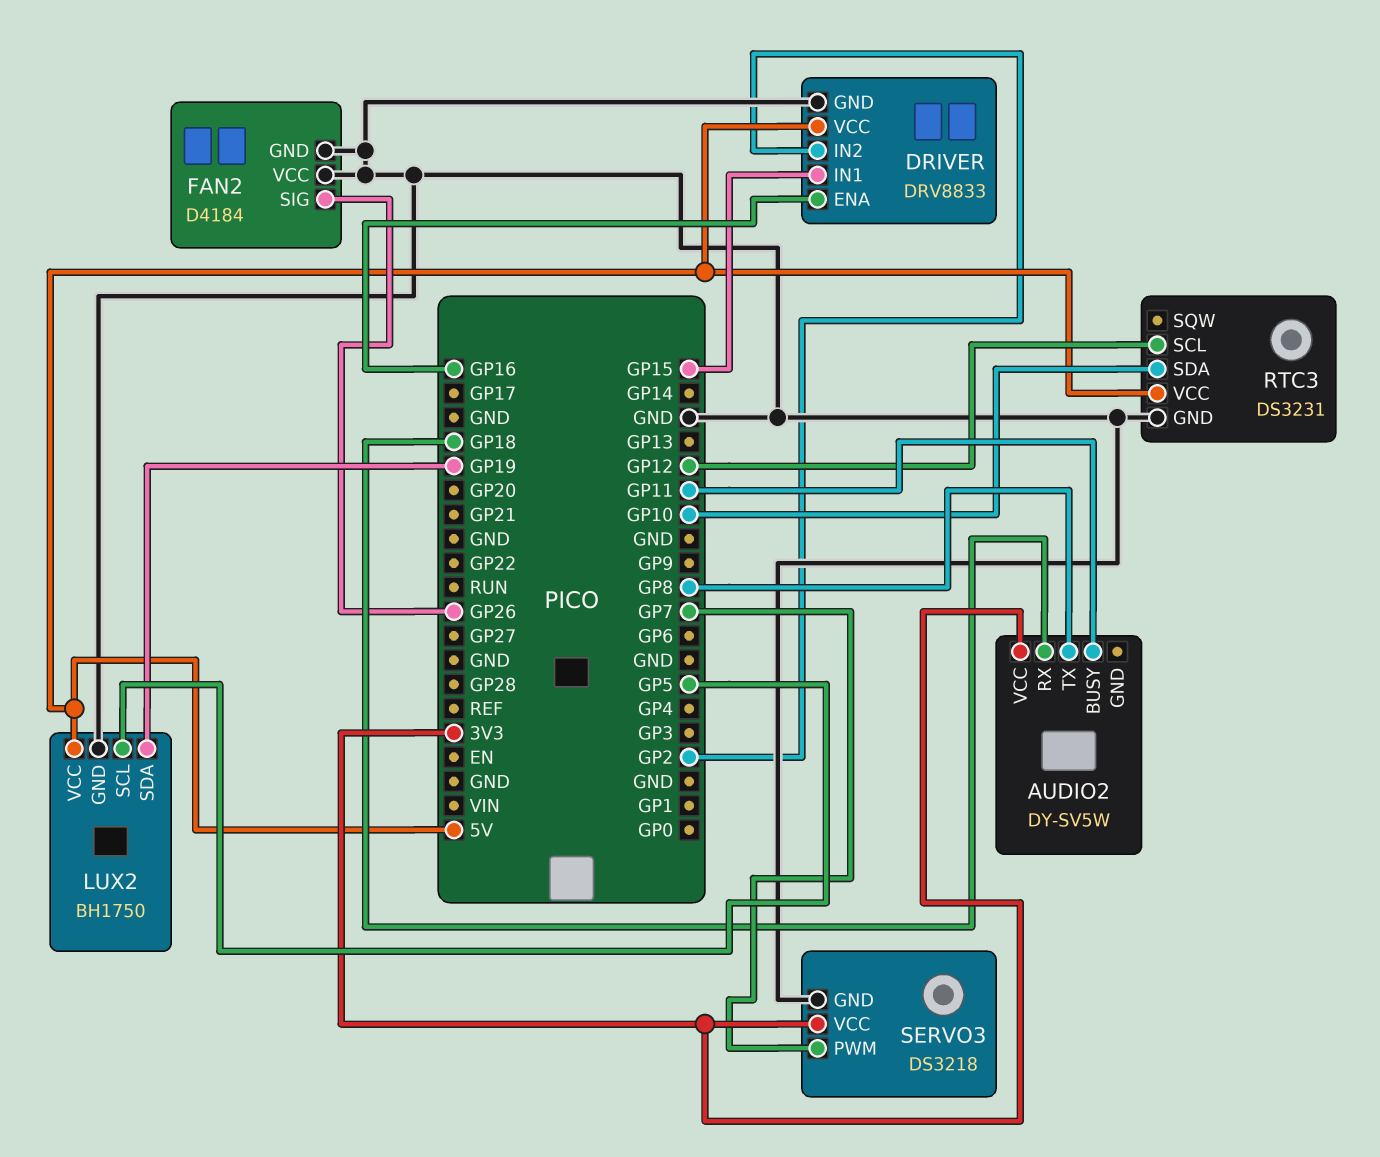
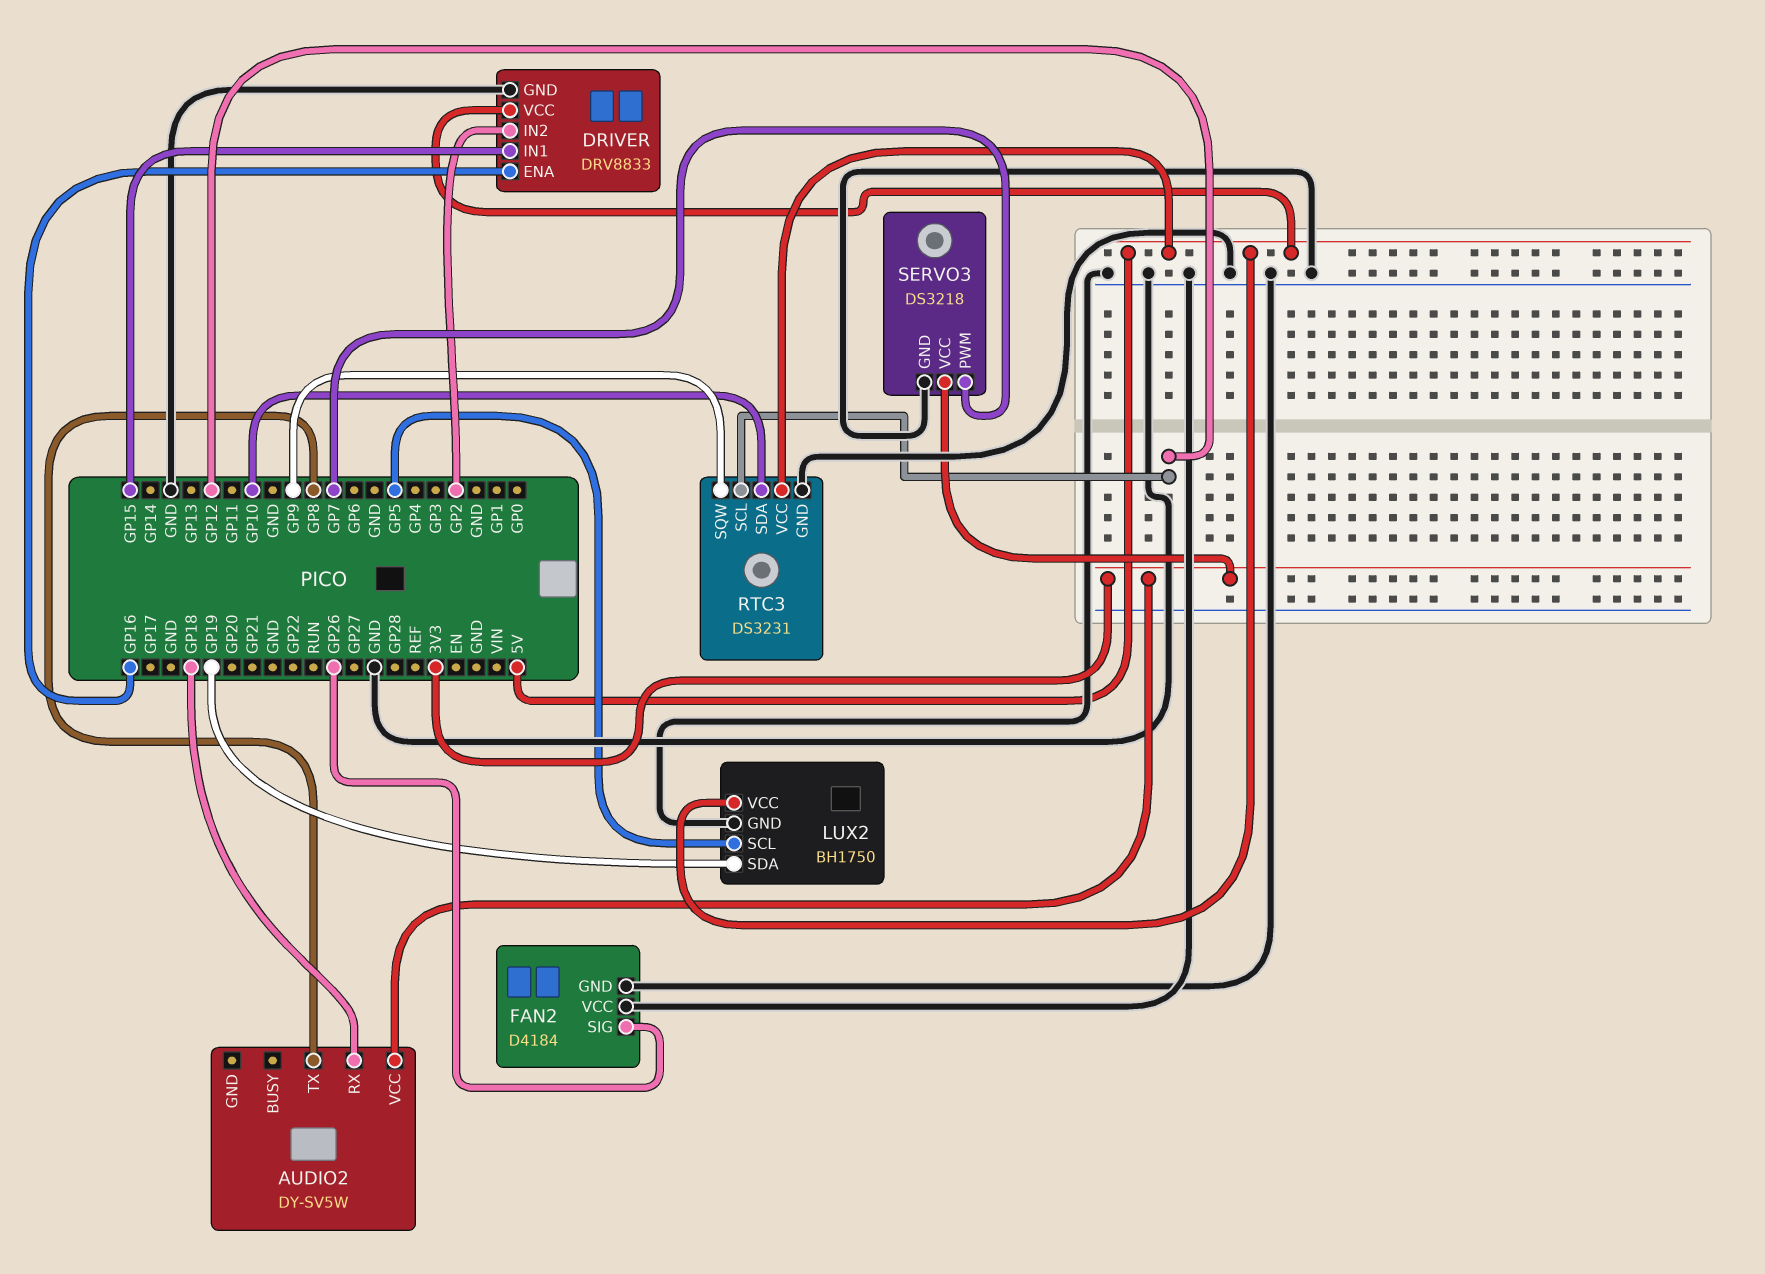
AUDIO2 pin BUSY: GP11 -> none
RTC3 pin SQW: none -> GP9

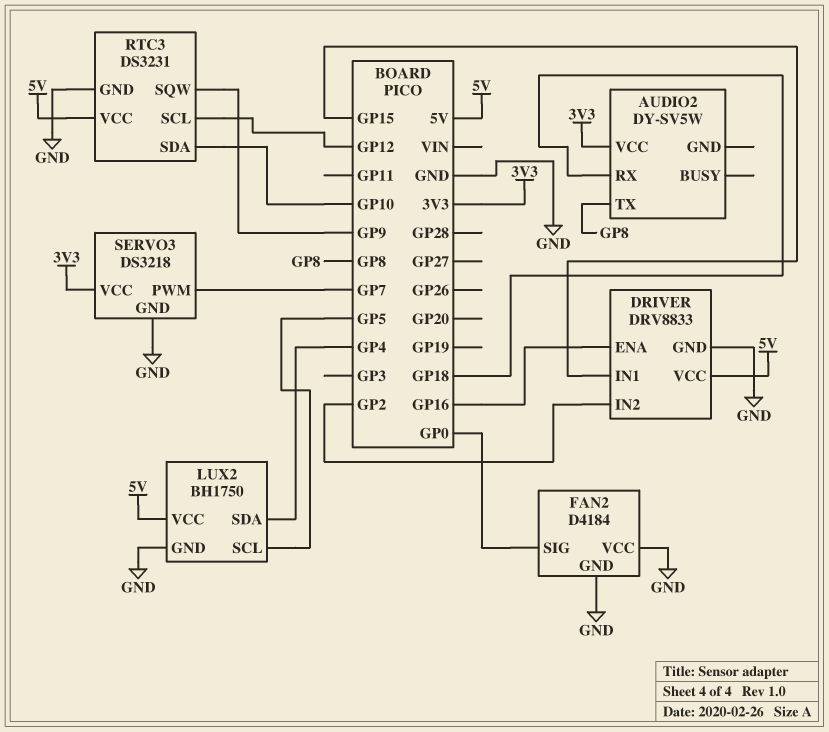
FAN2 pin SIG: GP26 -> GP0
LUX2 pin SDA: GP19 -> GP4

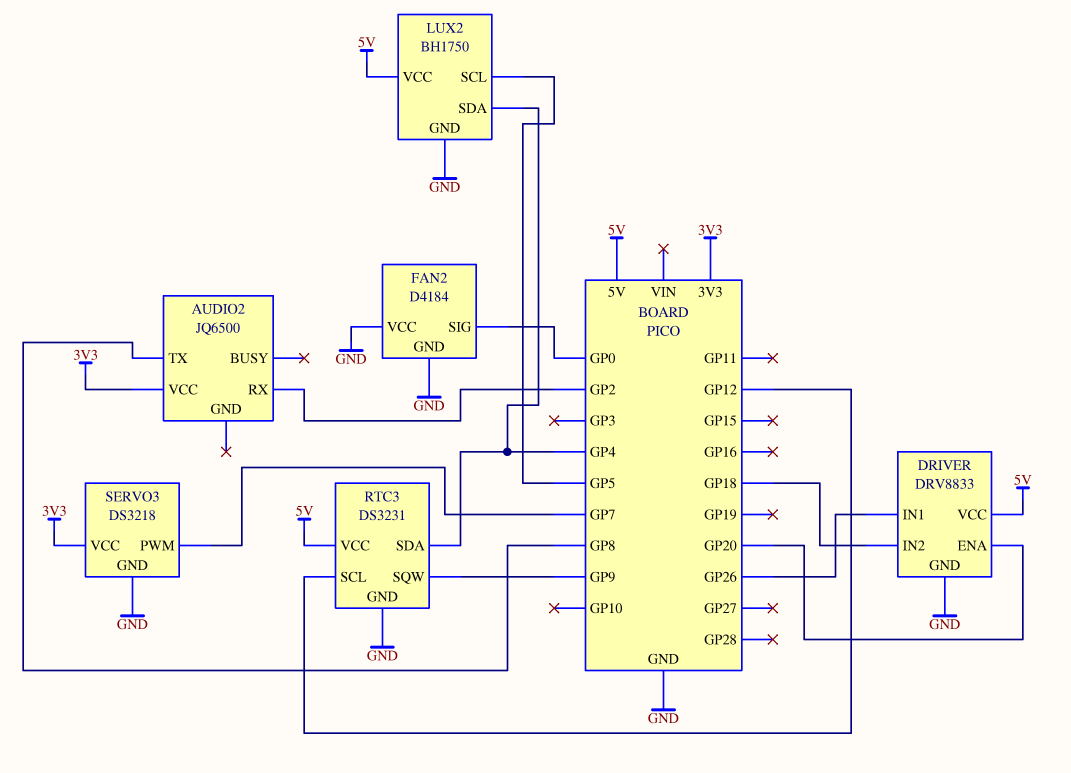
AUDIO2: DY-SV5W -> JQ6500
AUDIO2 pin RX: GP18 -> GP2
DRIVER pin ENA: GP16 -> GP20
DRIVER pin IN1: GP15 -> GP26
DRIVER pin IN2: GP2 -> GP18
RTC3 pin SDA: GP10 -> GP4

